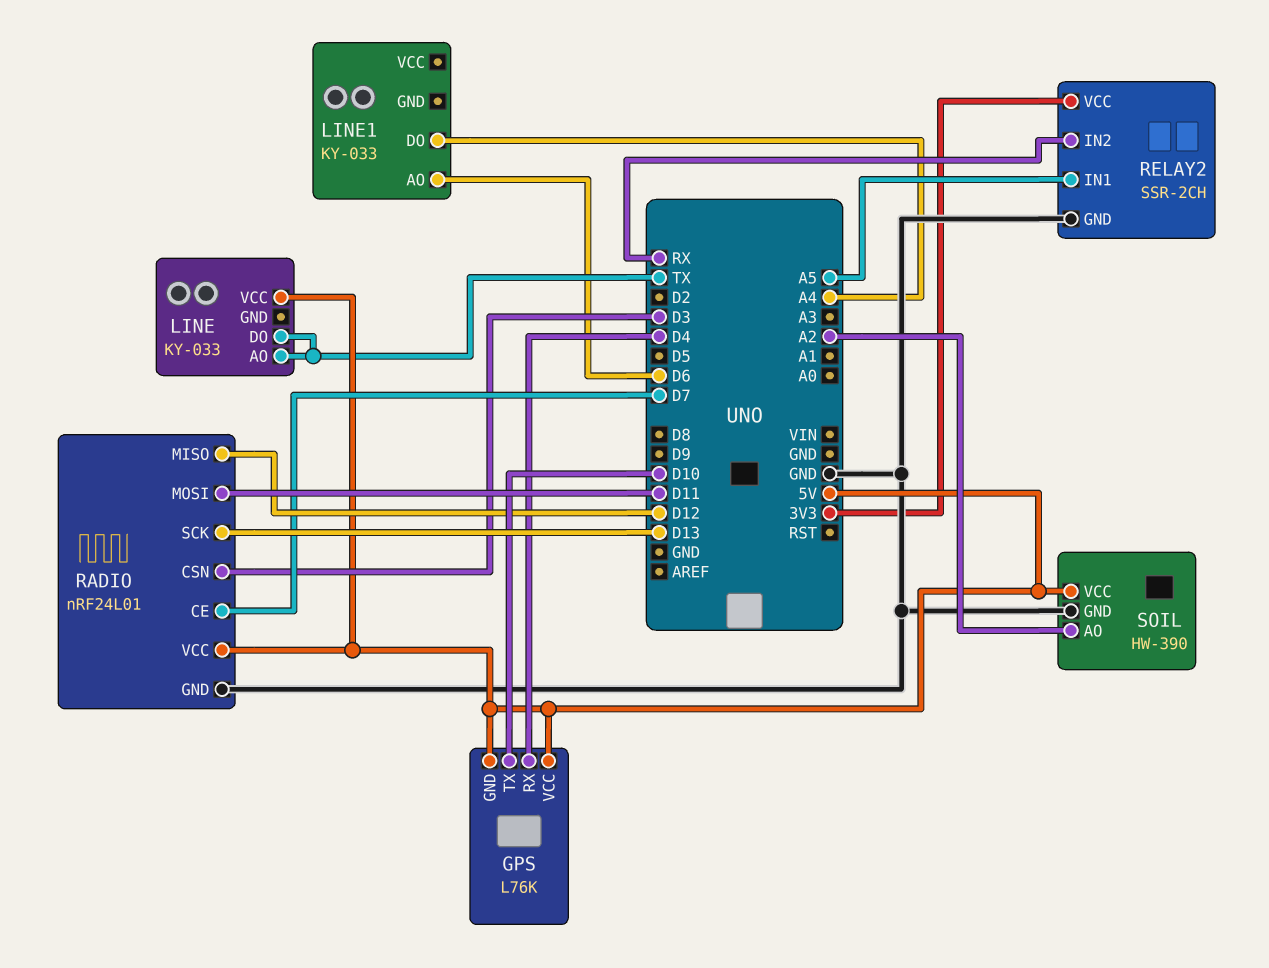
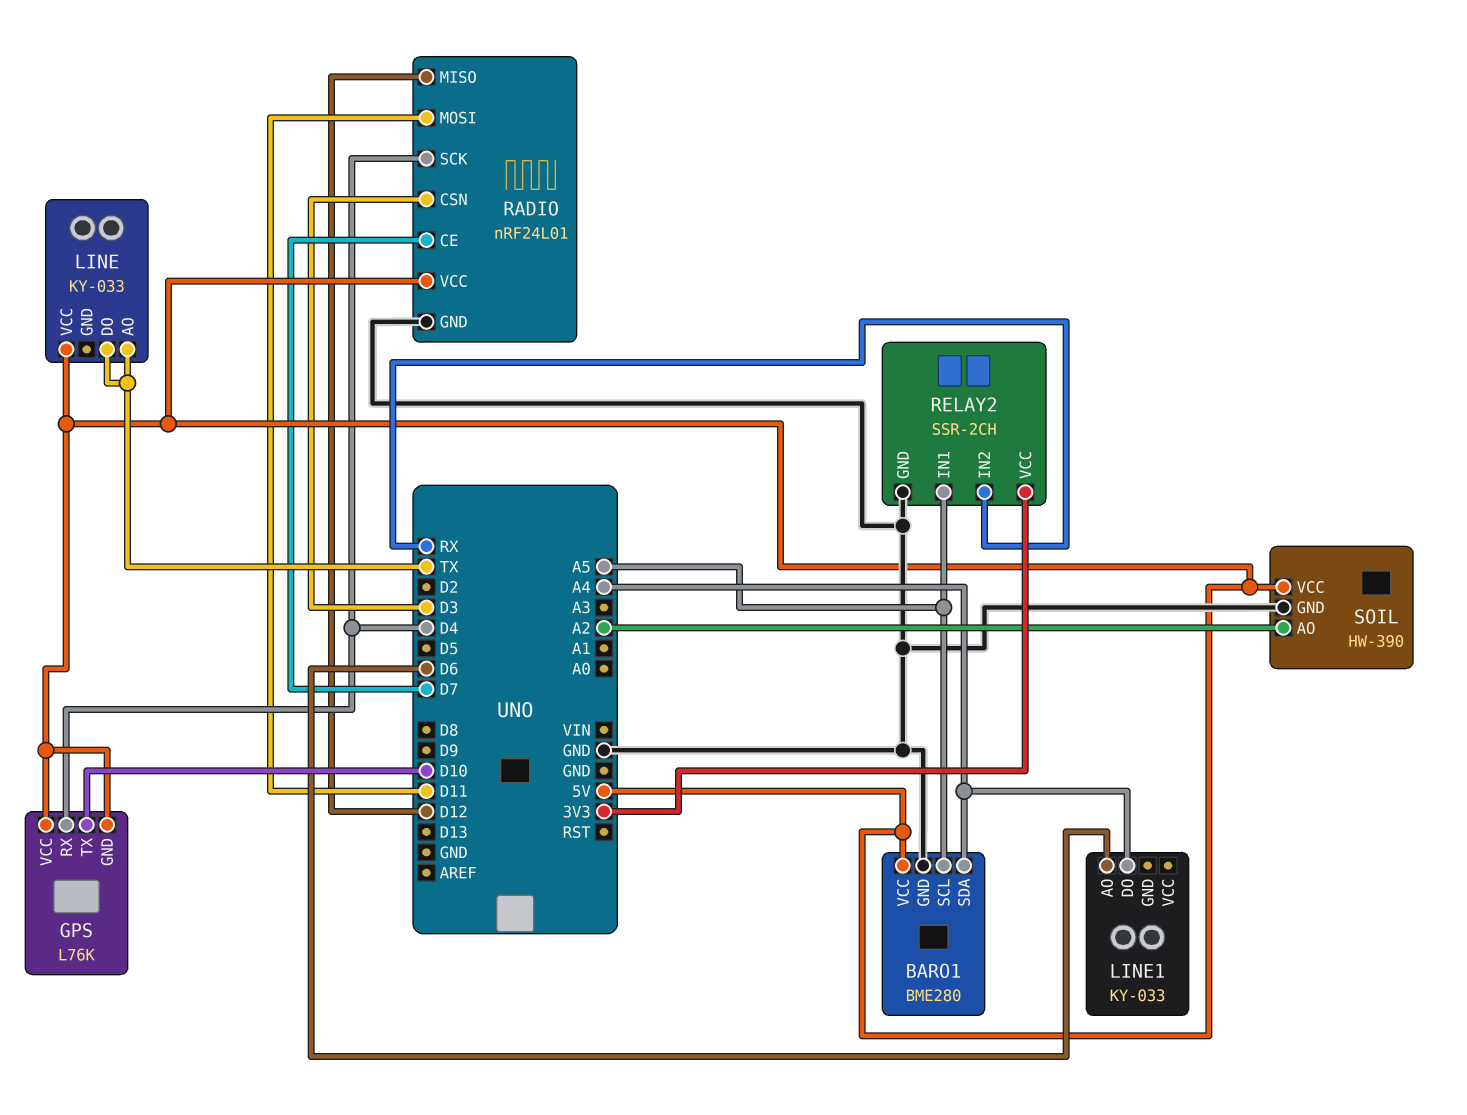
BARO1: none -> BME280
BARO1 pin GND: none -> GND
BARO1 pin SCL: none -> A5
BARO1 pin SDA: none -> A4
BARO1 pin VCC: none -> 5V
RADIO pin SCK: D13 -> D4

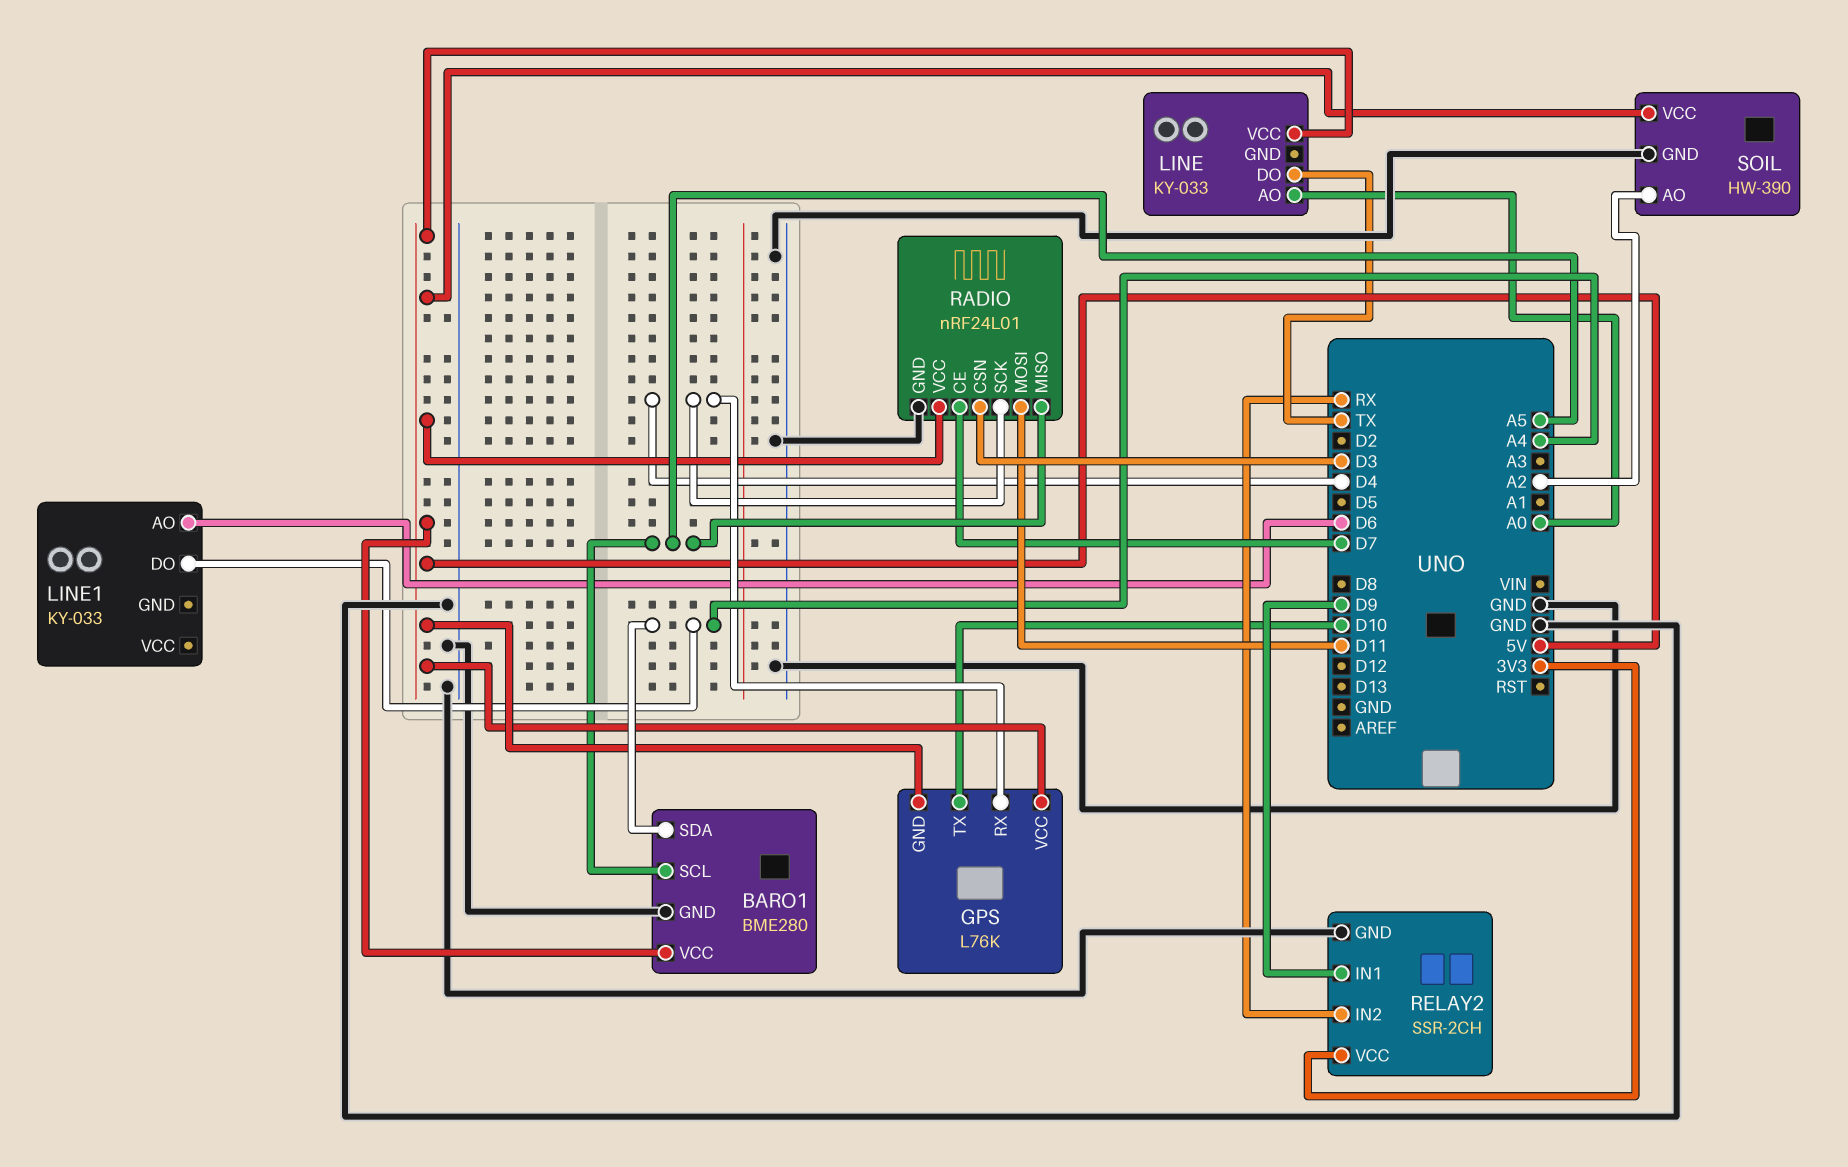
LINE pin AO: TX -> A0
RADIO pin MISO: D12 -> A5
RELAY2 pin IN1: A5 -> D9

